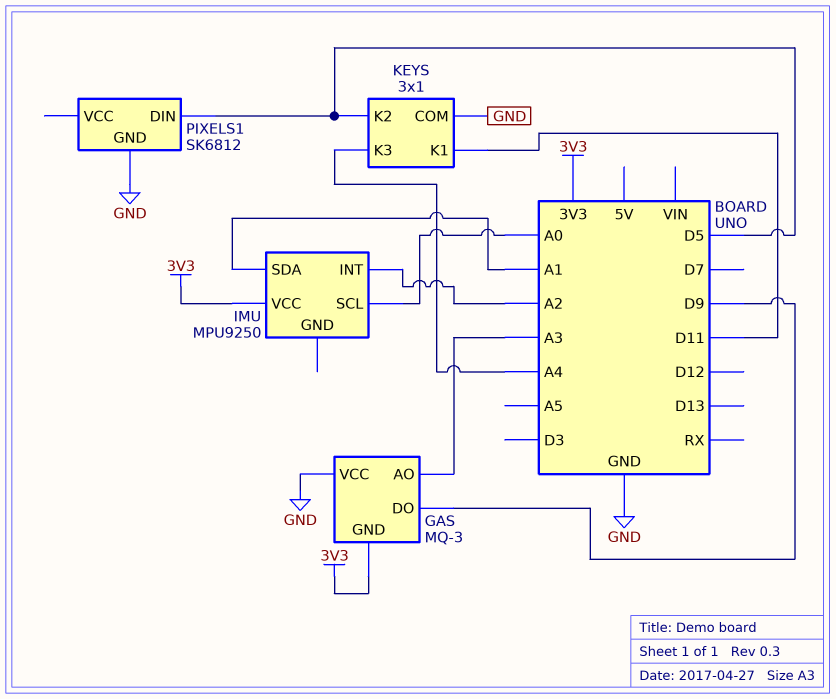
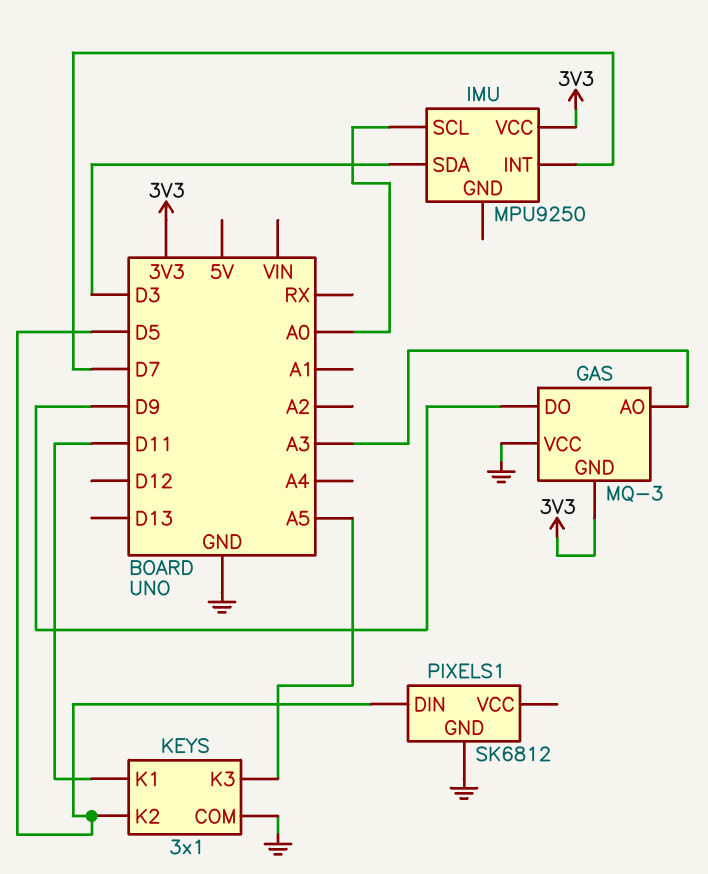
IMU pin INT: A2 -> D7
IMU pin SDA: A1 -> D3
KEYS pin K3: A4 -> A5

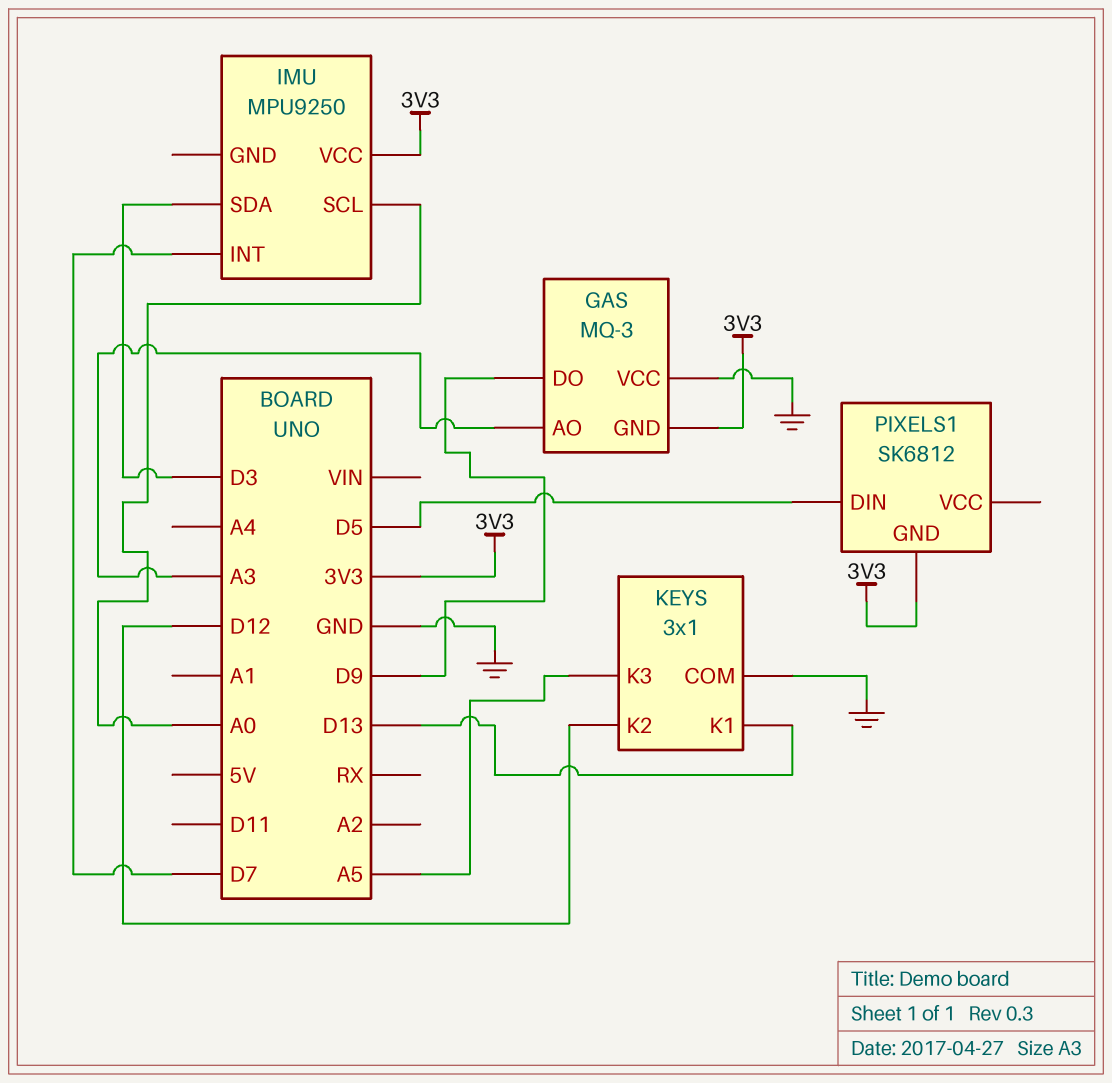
KEYS pin K1: D11 -> D13
KEYS pin K2: D5 -> D12
PIXELS1 pin GND: GND -> 3V3

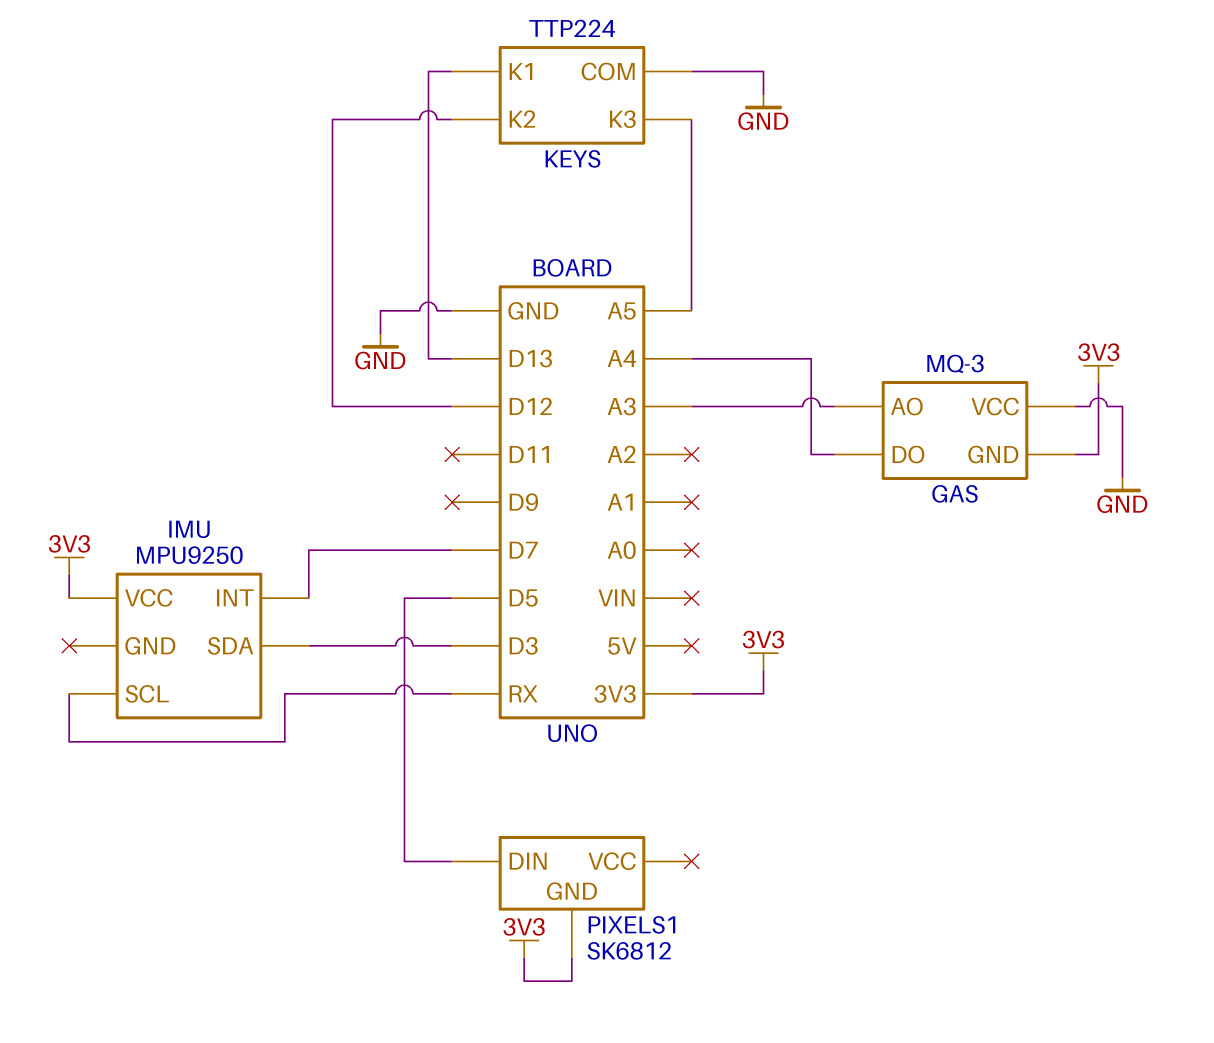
GAS pin DO: D9 -> A4
IMU pin SCL: A0 -> RX
KEYS: 3x1 -> TTP224

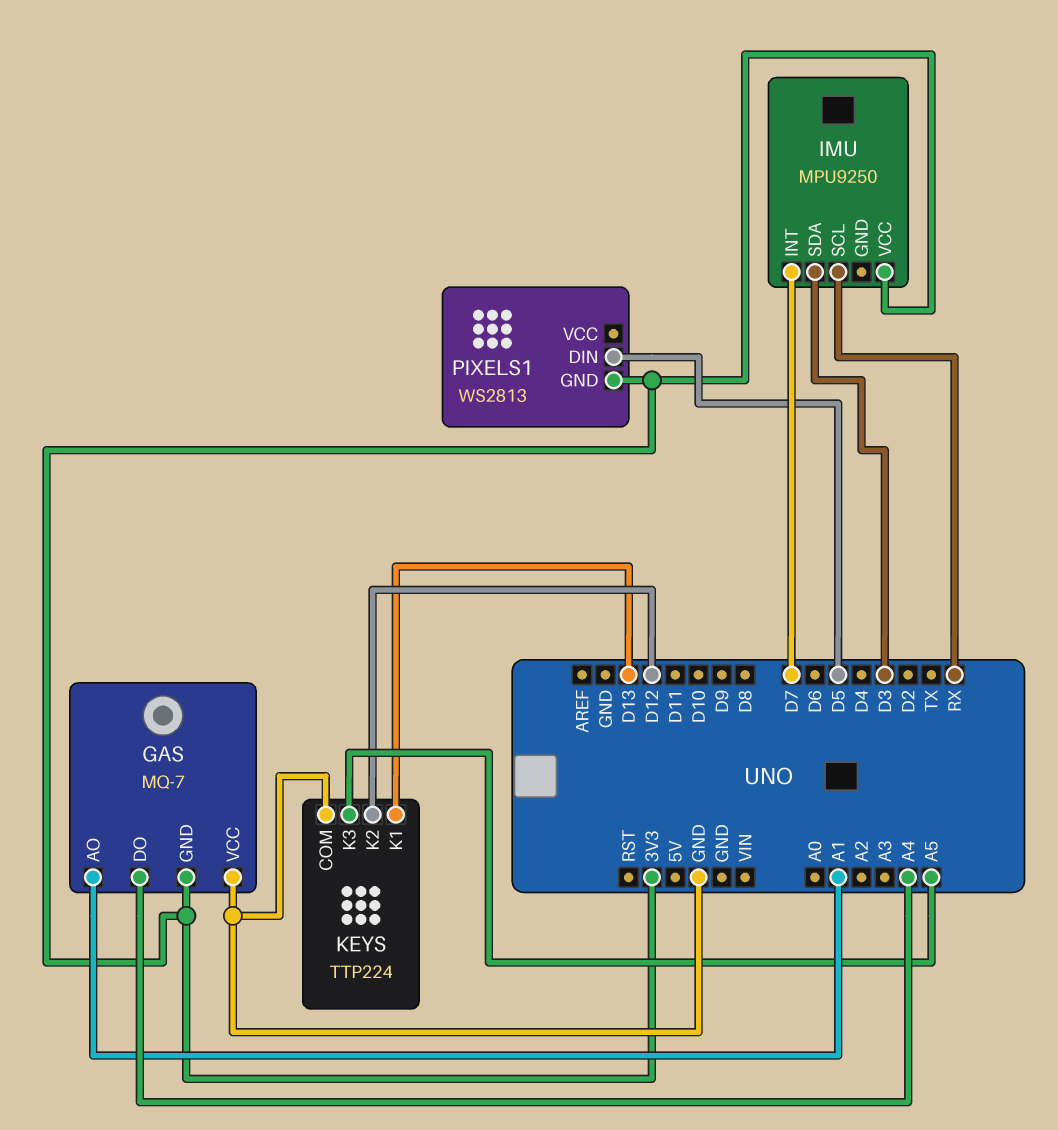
GAS: MQ-3 -> MQ-7
GAS pin AO: A3 -> A1
PIXELS1: SK6812 -> WS2813

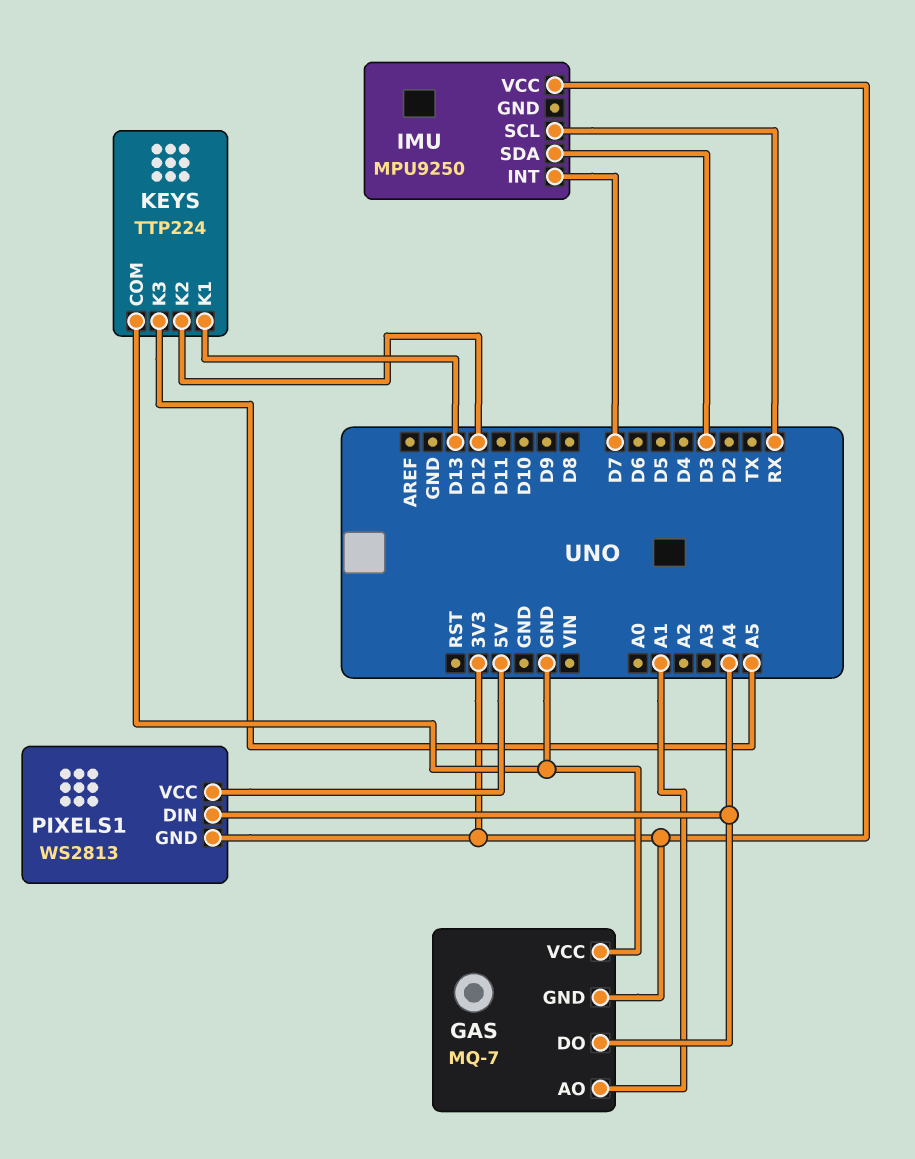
PIXELS1 pin DIN: D5 -> A4
PIXELS1 pin VCC: none -> 5V

